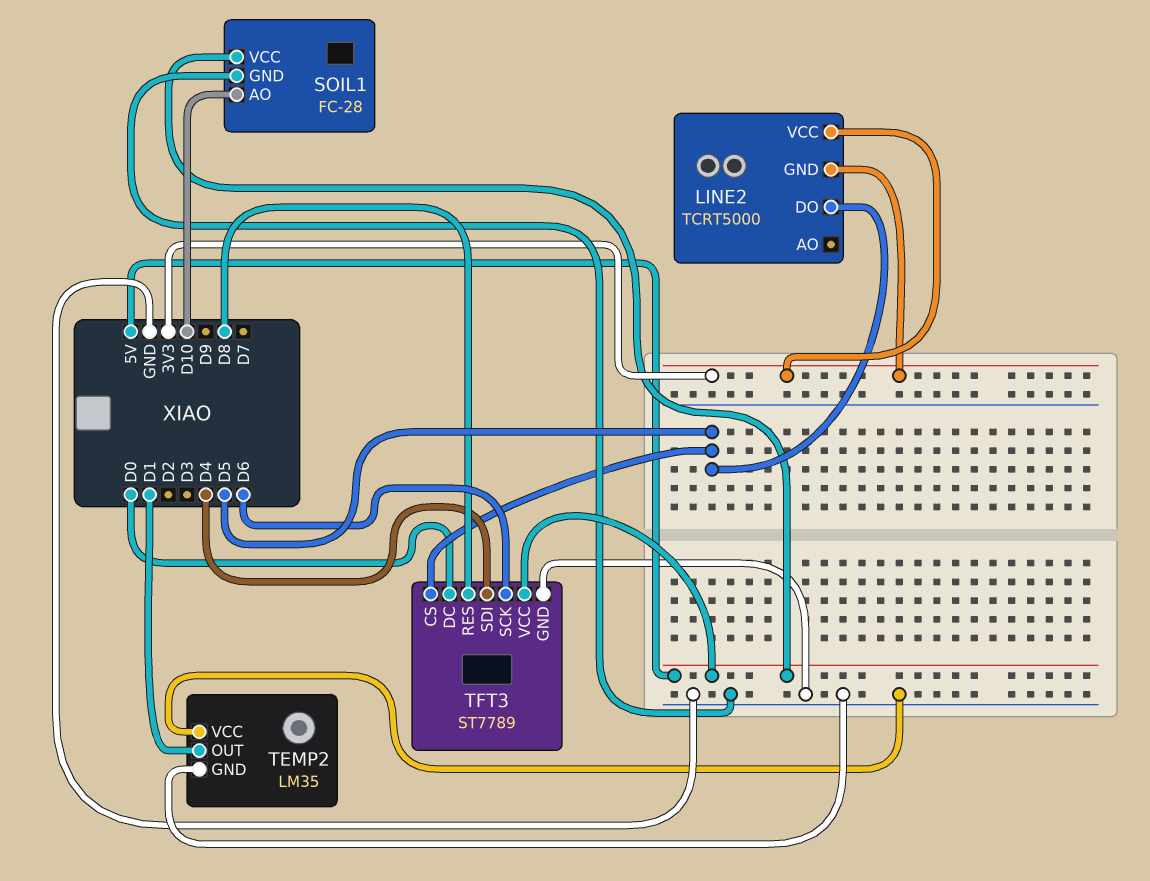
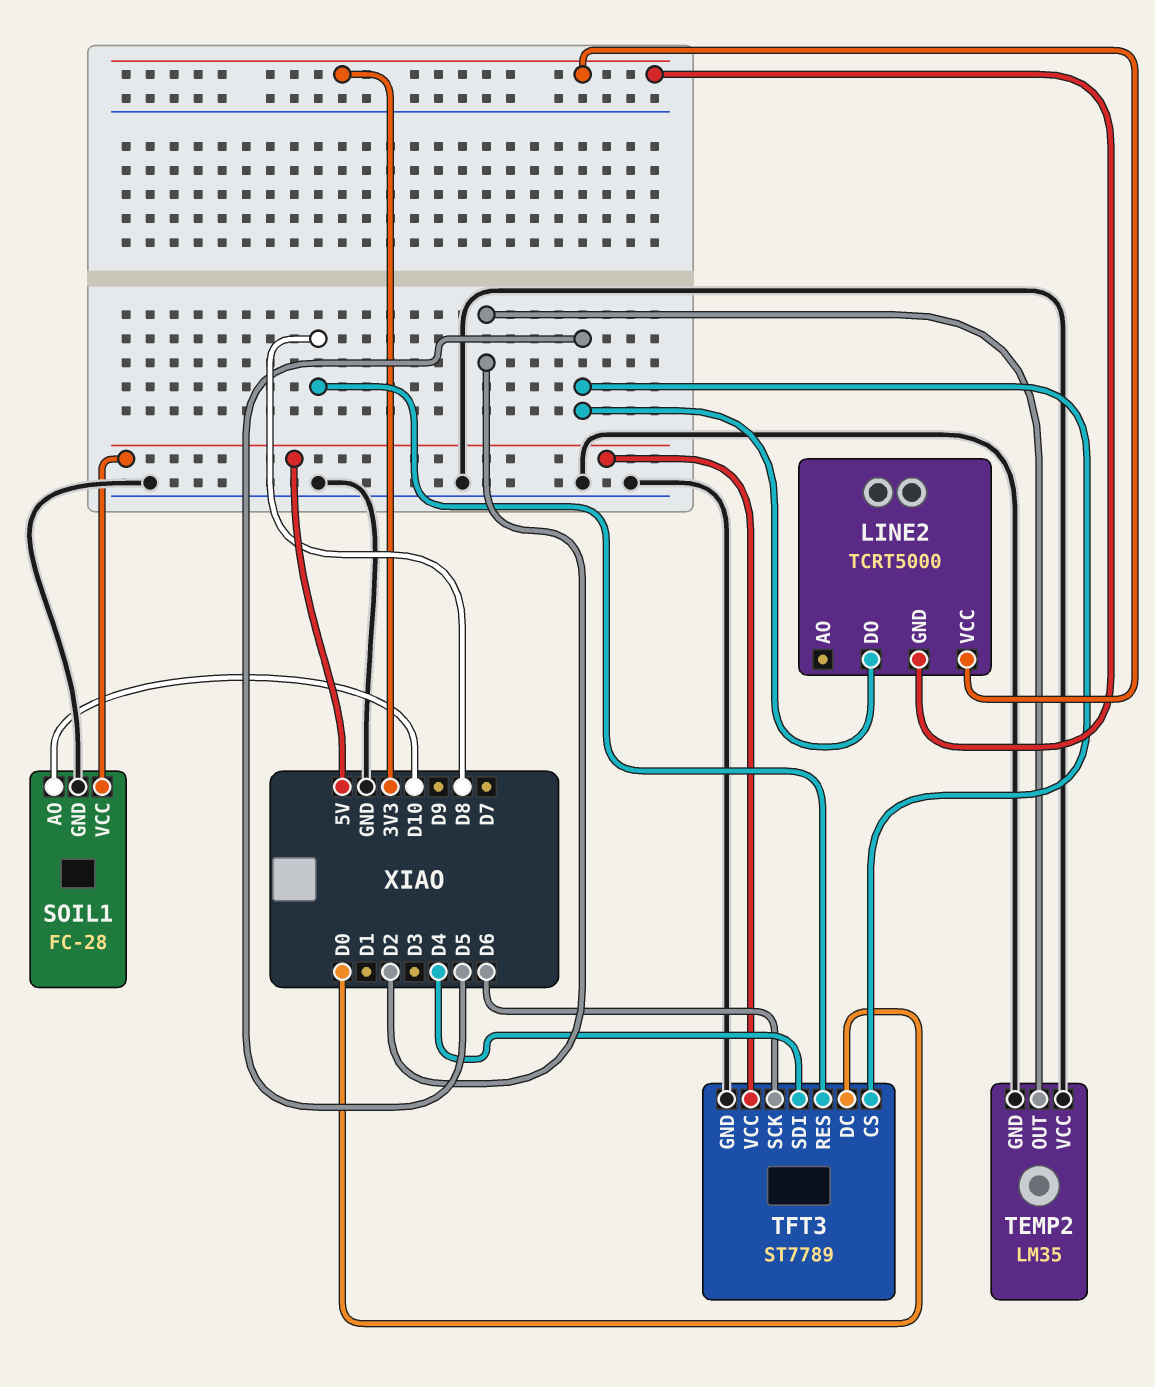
TEMP2 pin OUT: D1 -> D2

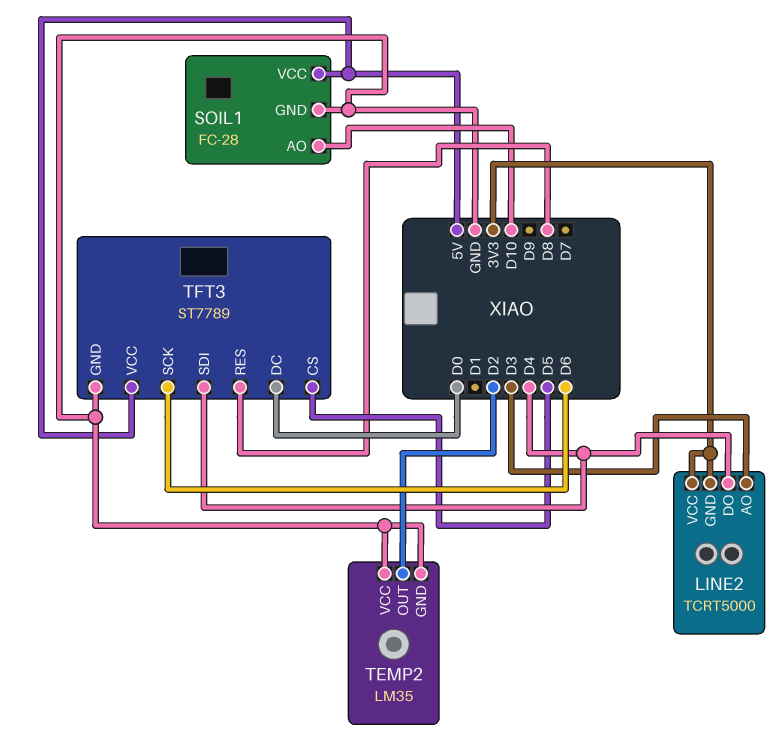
LINE2 pin AO: none -> D3
LINE2 pin DO: D5 -> D4

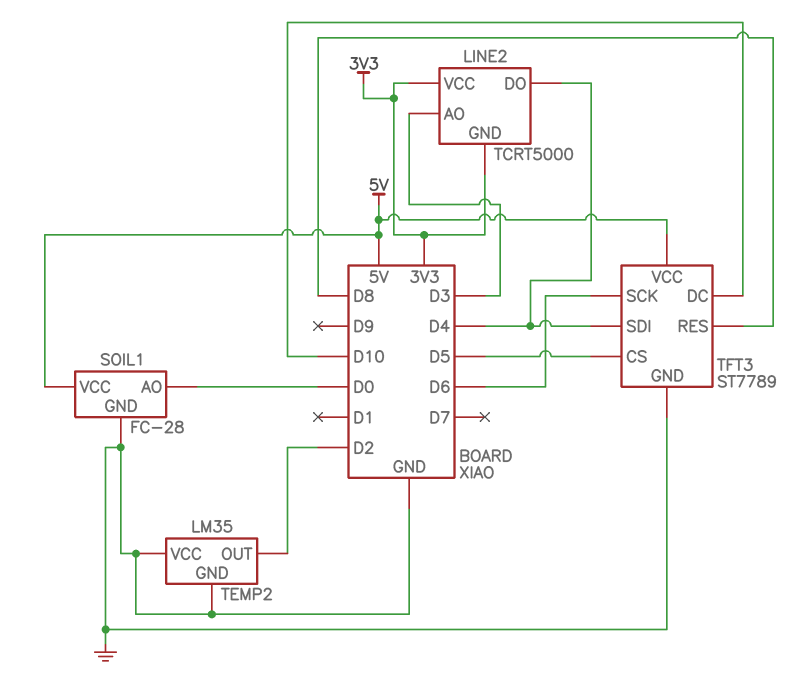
SOIL1 pin AO: D10 -> D0
TFT3 pin DC: D0 -> D10

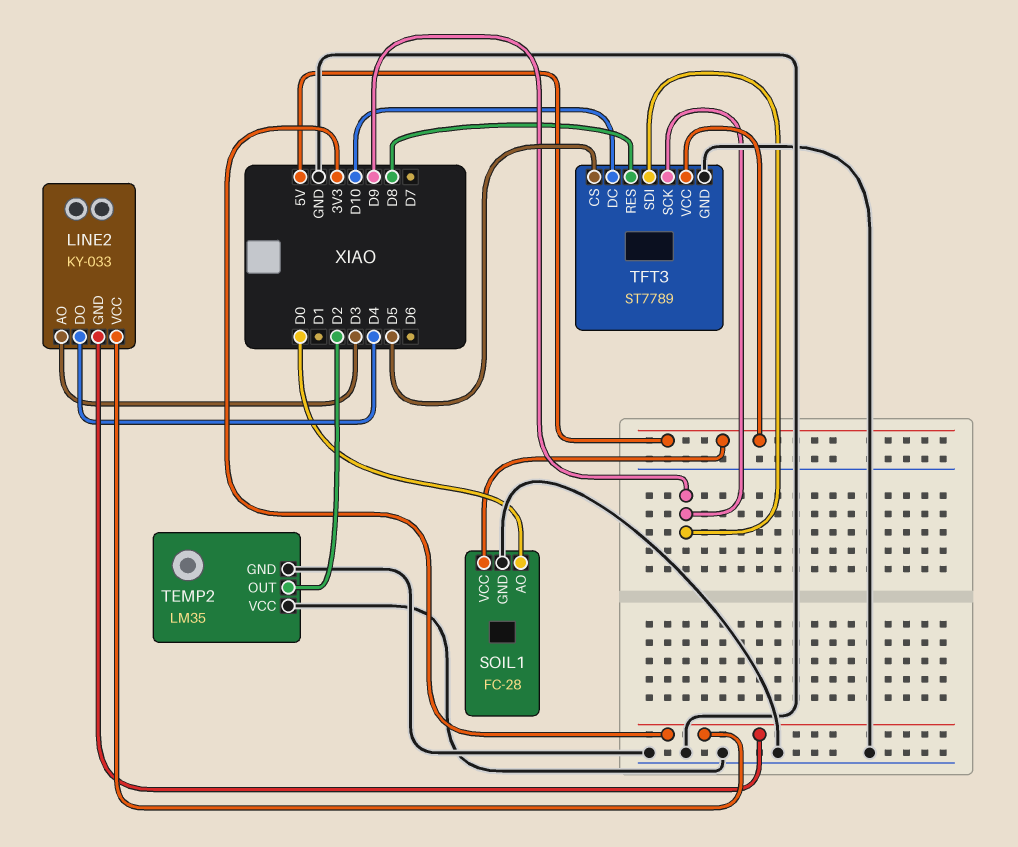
LINE2: TCRT5000 -> KY-033
TFT3 pin SCK: D6 -> D9
TFT3 pin SDI: D4 -> D9

